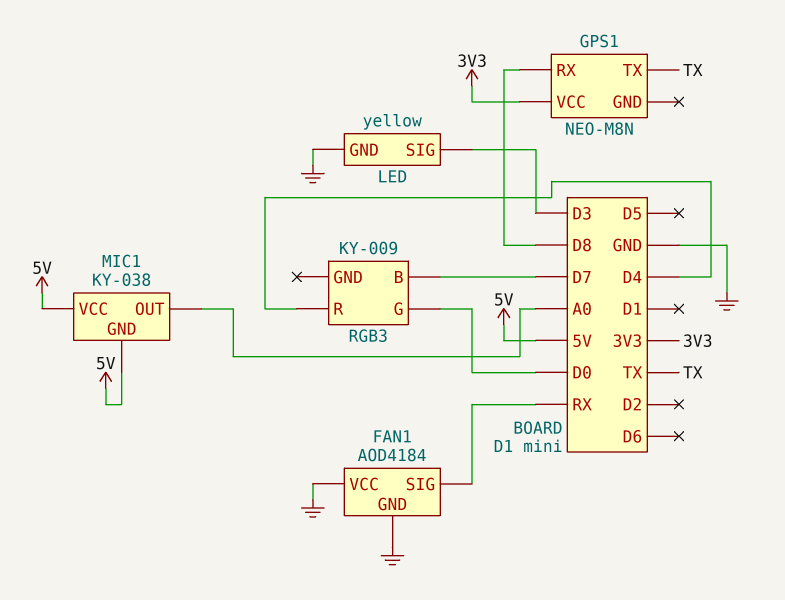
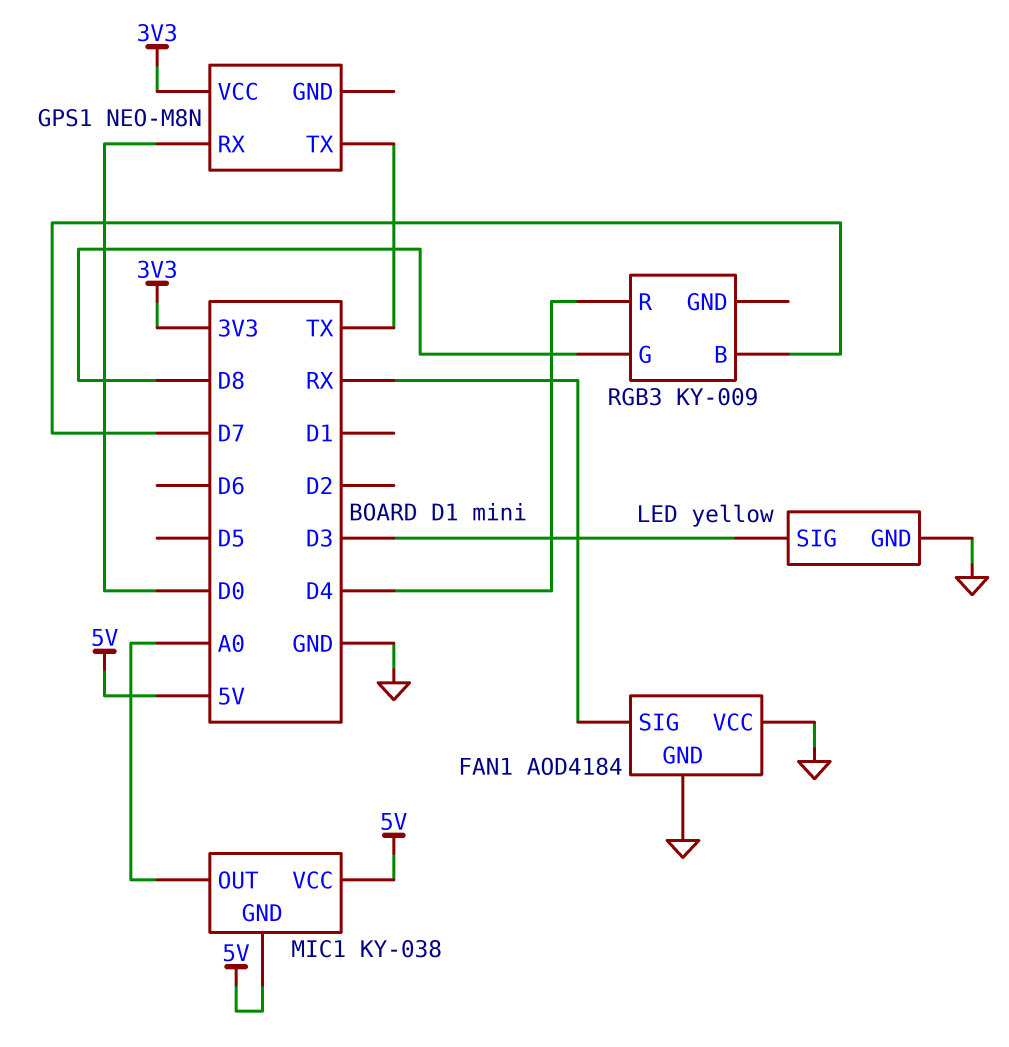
GPS1 pin RX: D8 -> D0
RGB3 pin G: D0 -> D8

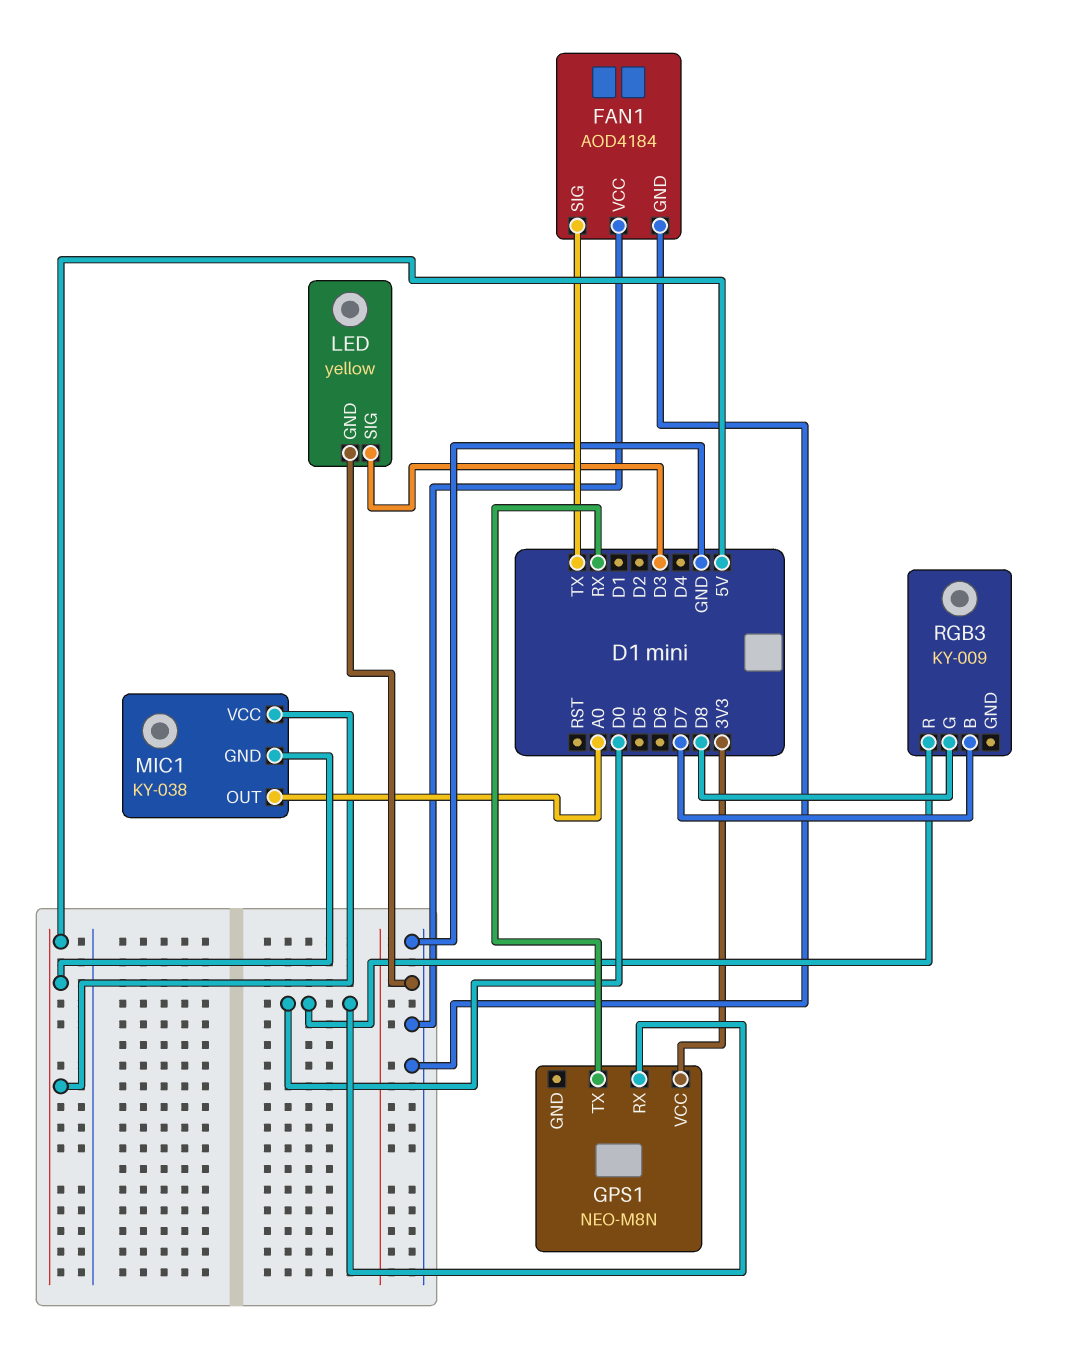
FAN1 pin SIG: RX -> TX
GPS1 pin TX: TX -> RX
RGB3 pin R: D4 -> D0

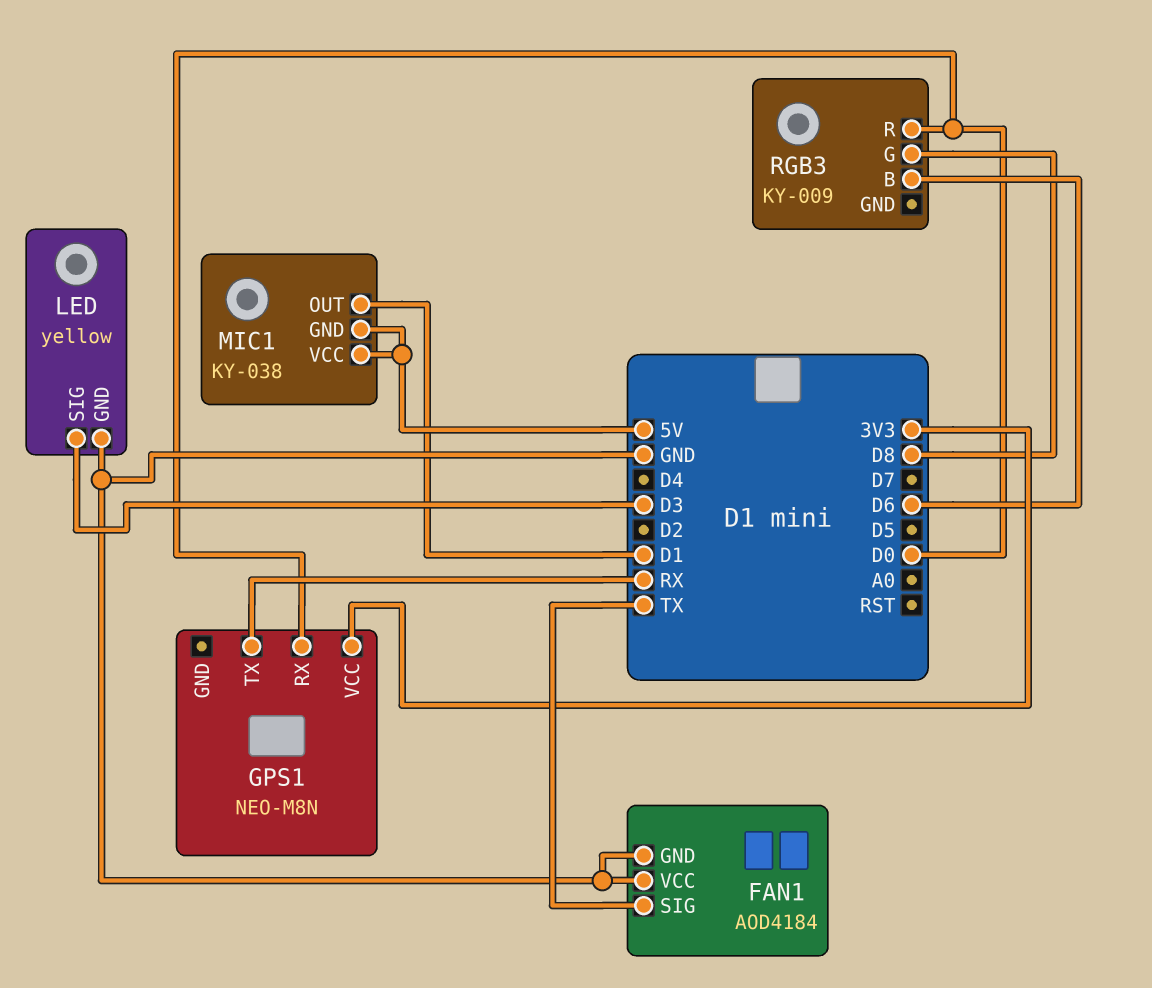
MIC1 pin OUT: A0 -> D1
RGB3 pin B: D7 -> D6

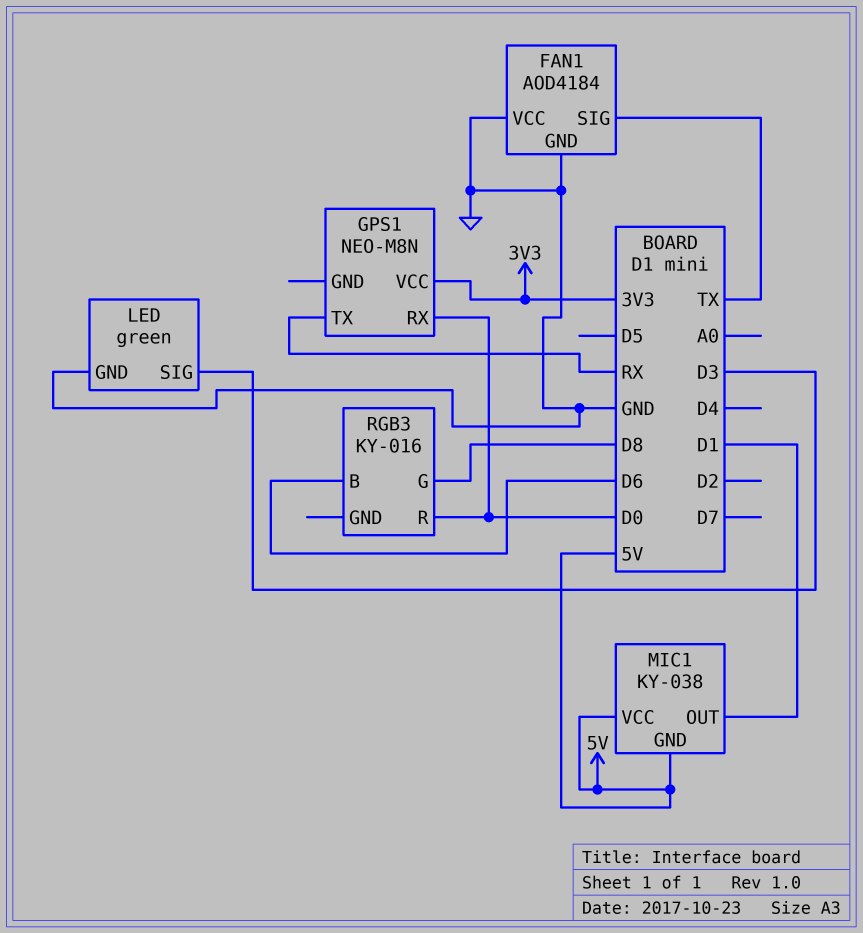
LED: yellow -> green
RGB3: KY-009 -> KY-016

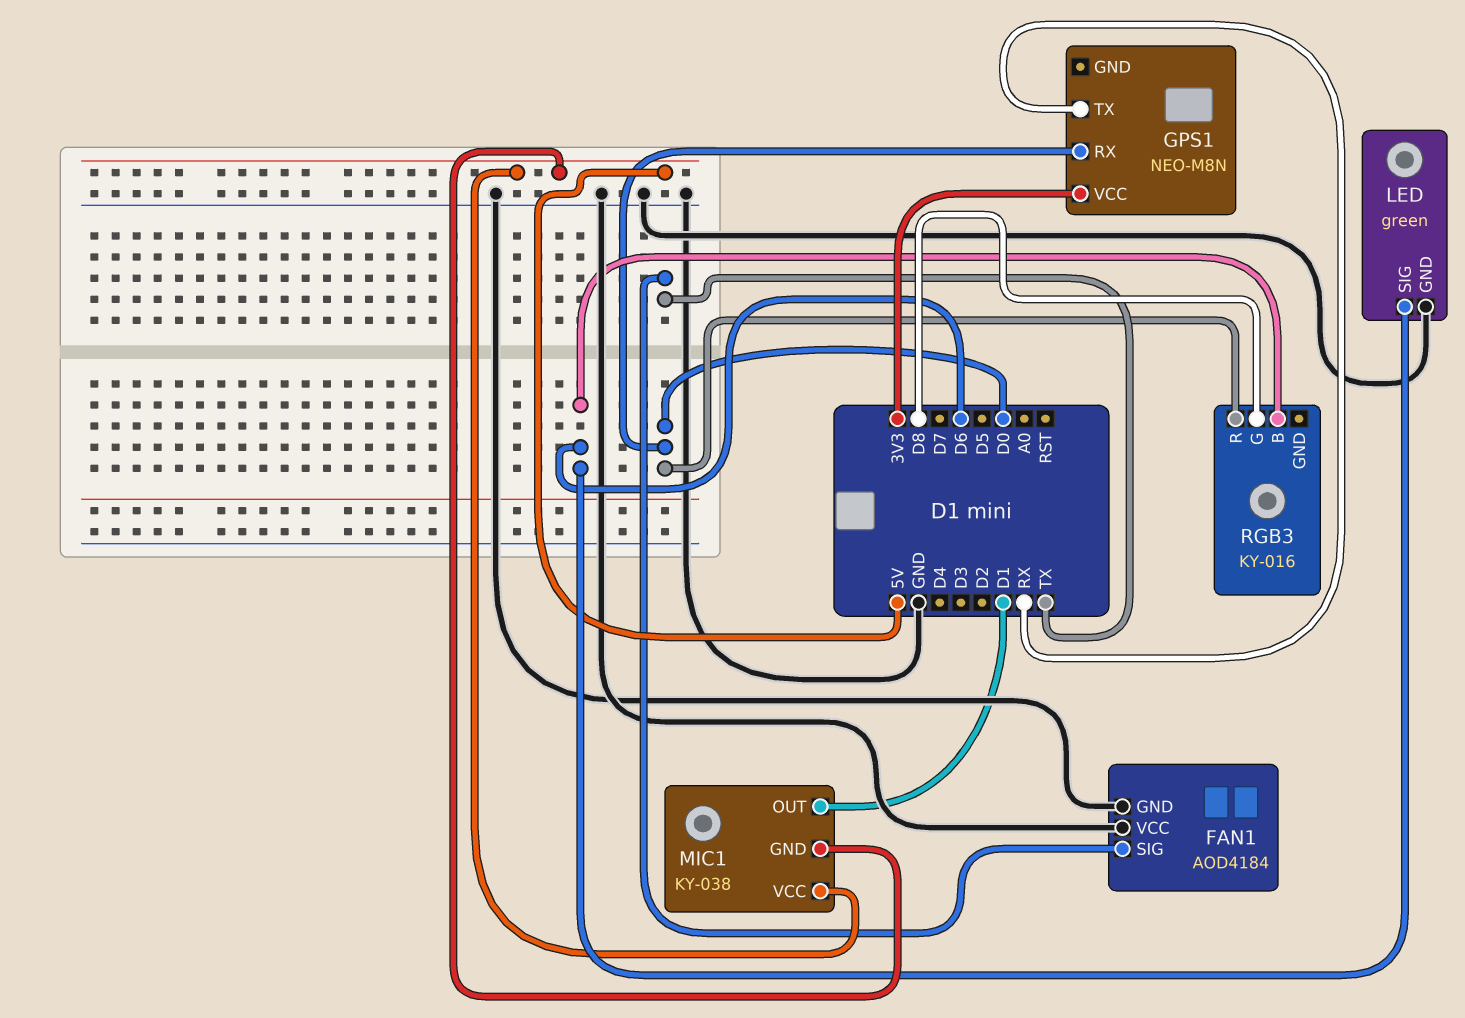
LED pin SIG: D3 -> D6

